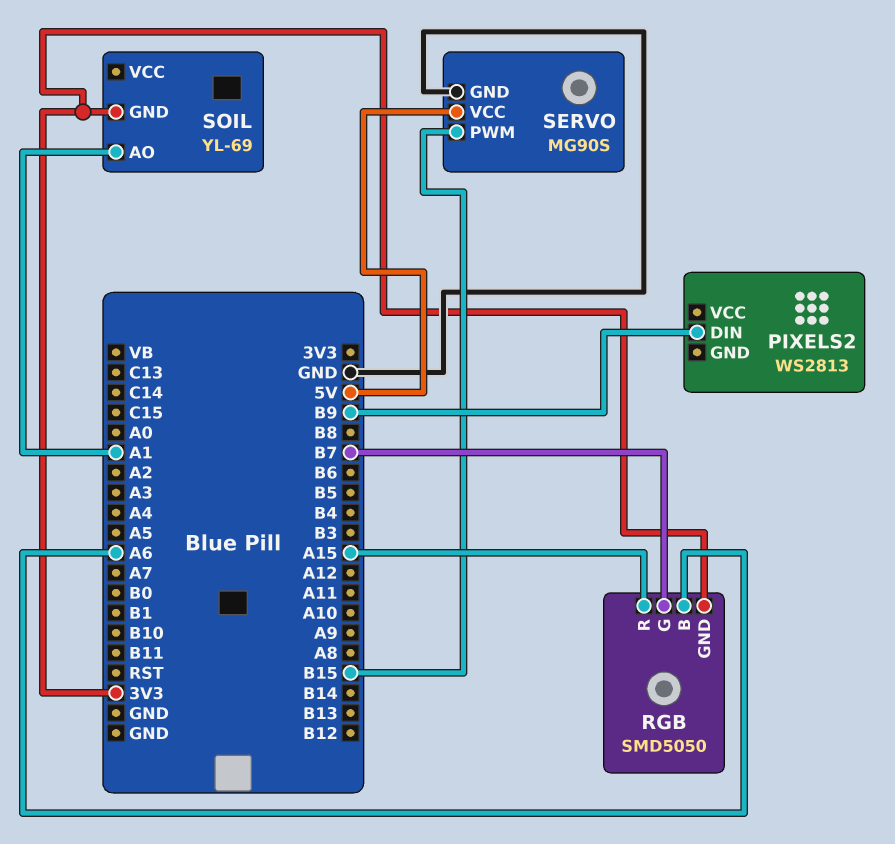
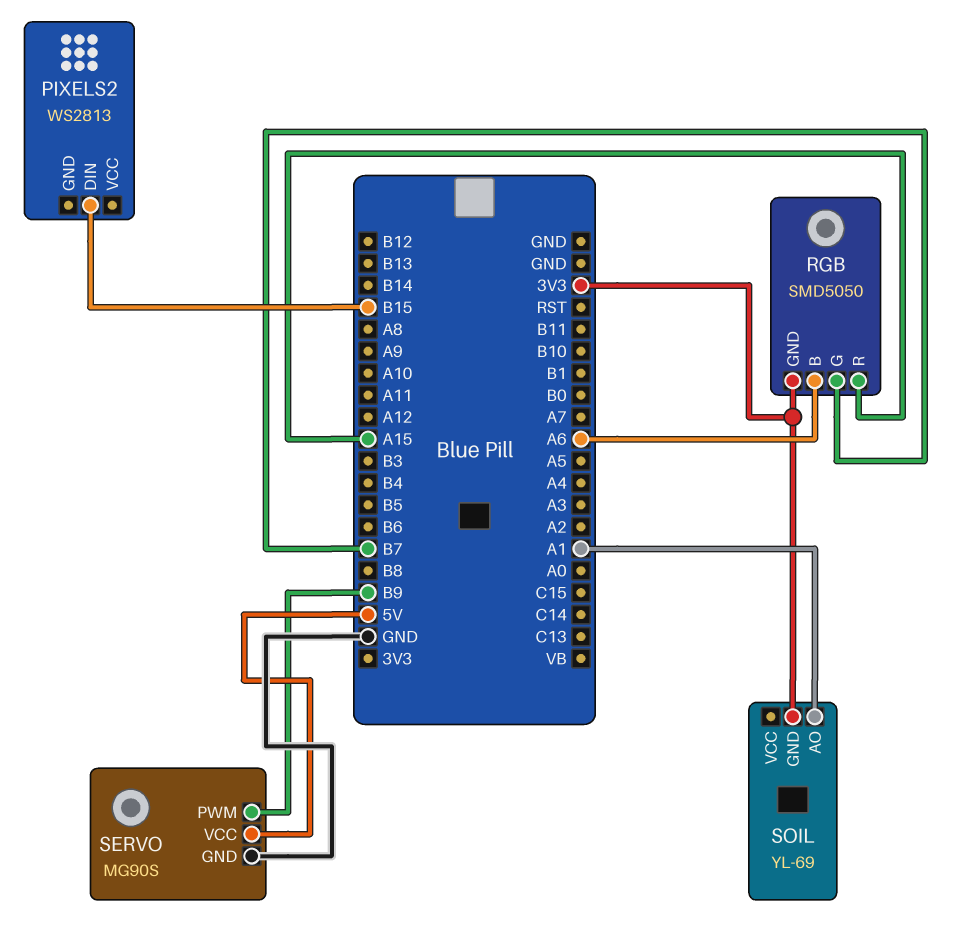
PIXELS2 pin DIN: B9 -> B15
SERVO pin PWM: B15 -> B9

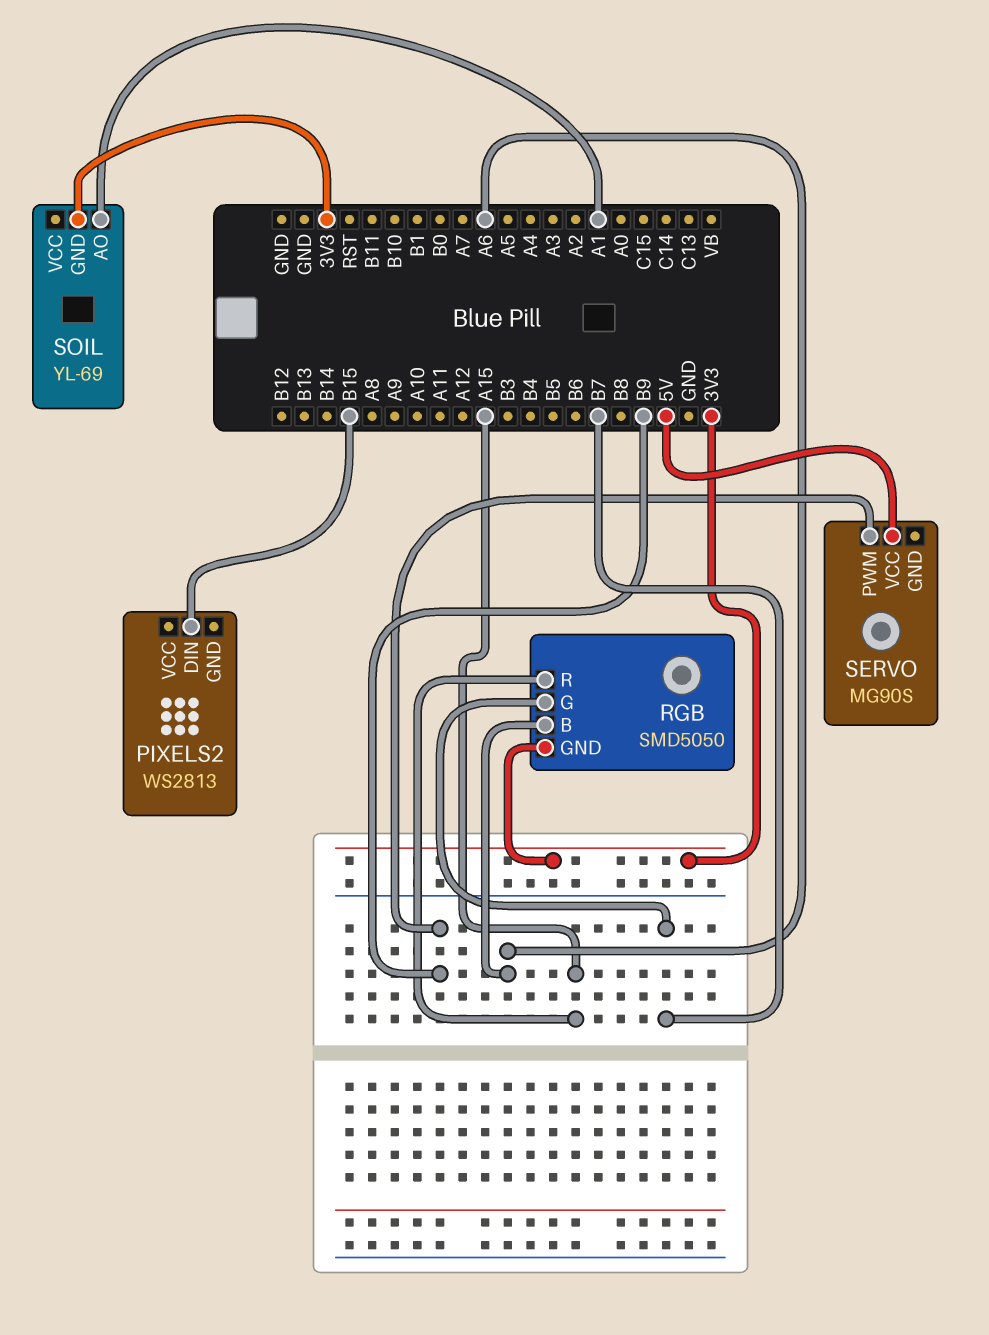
SERVO pin GND: GND -> none

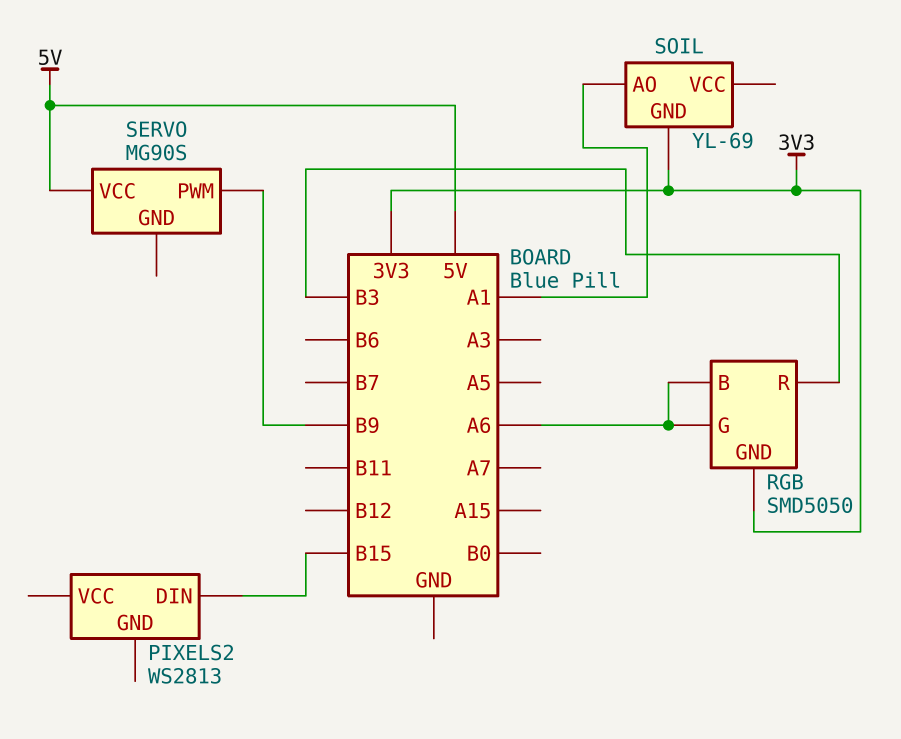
RGB pin G: B7 -> A6
RGB pin R: A15 -> B3

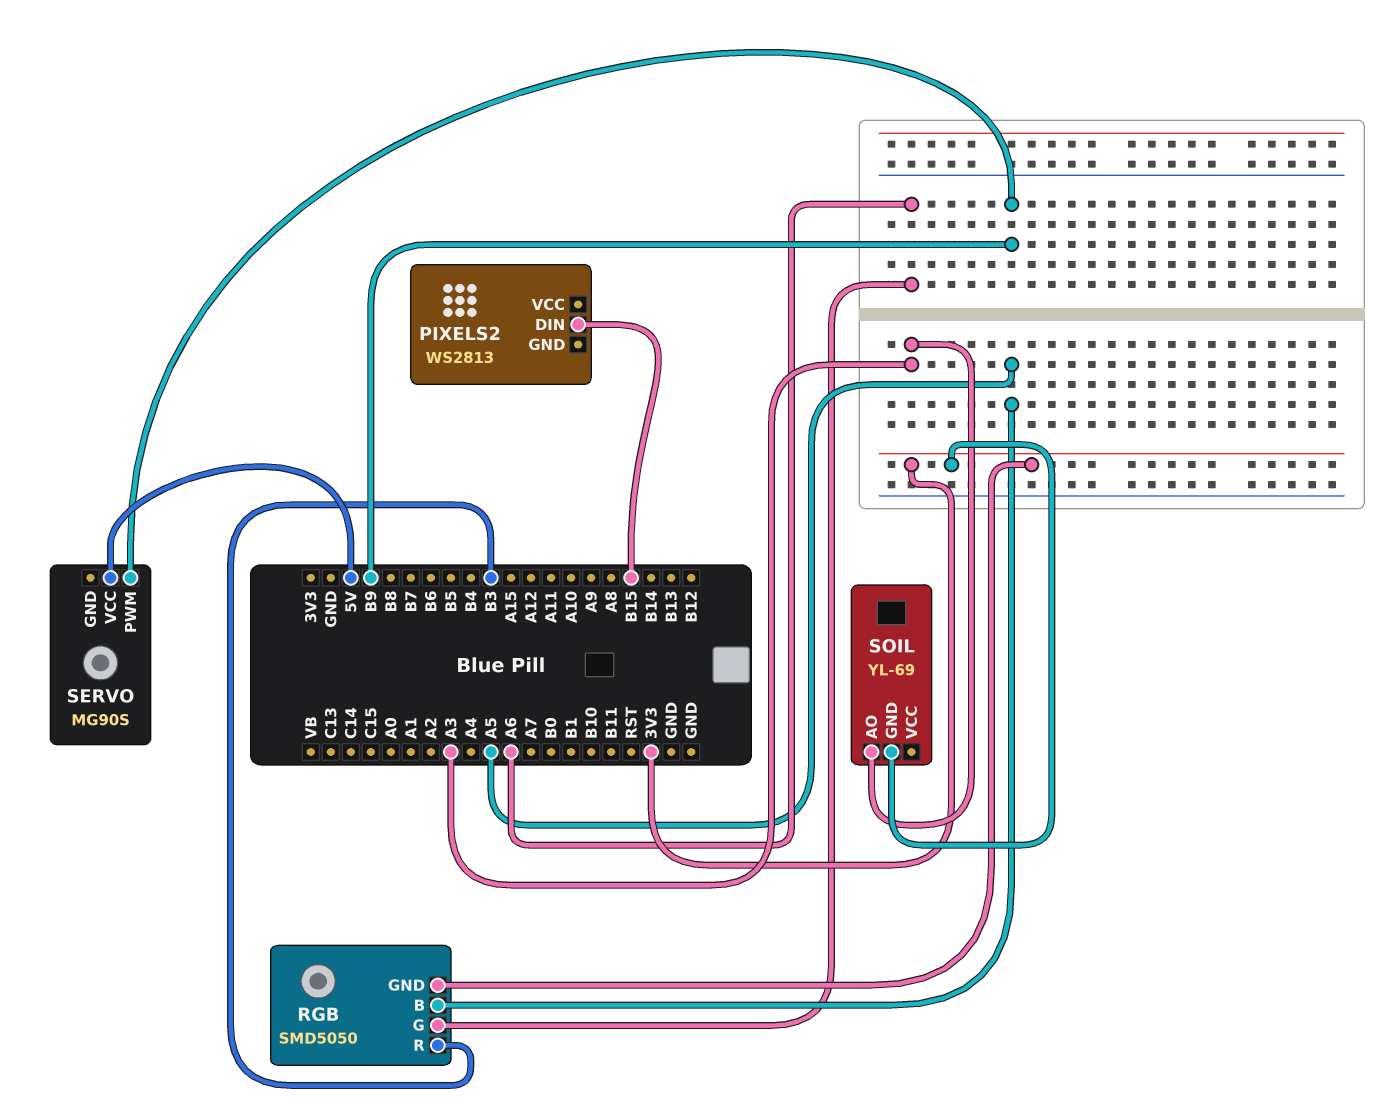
RGB pin B: A6 -> A5
SOIL pin AO: A1 -> A3

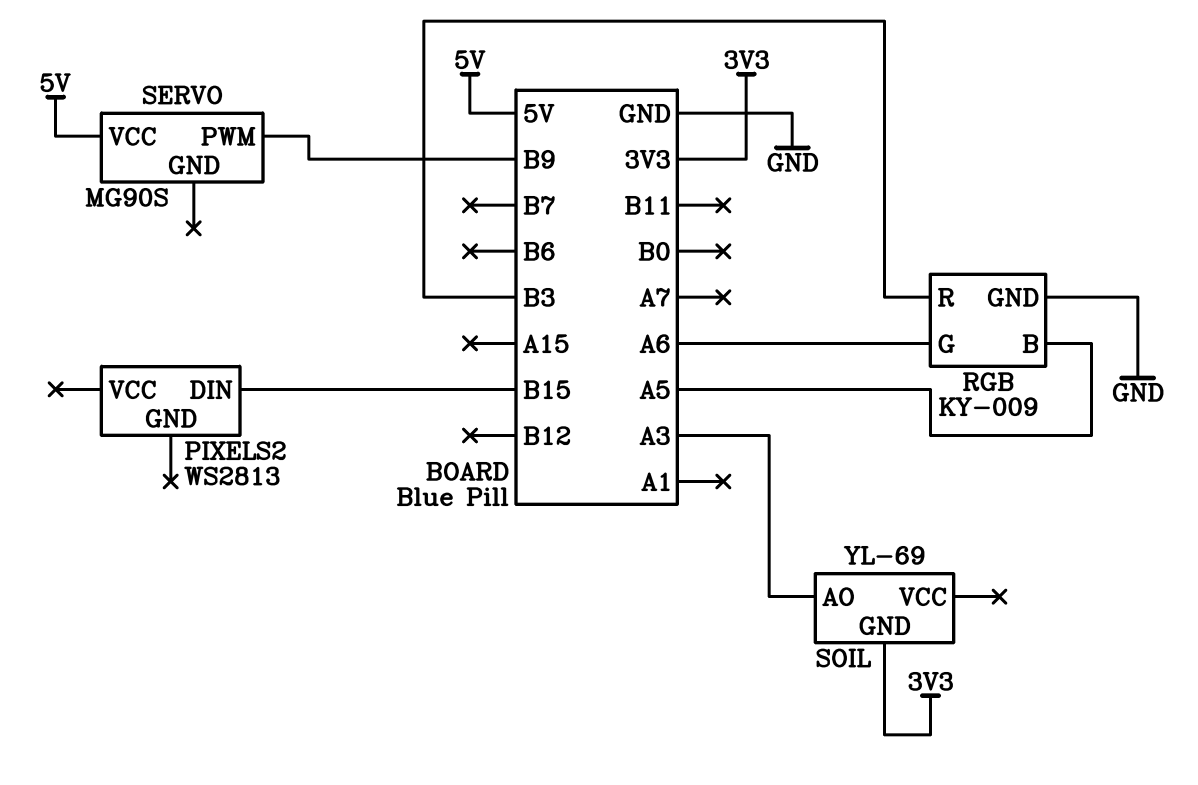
RGB: SMD5050 -> KY-009
RGB pin GND: 3V3 -> GND

